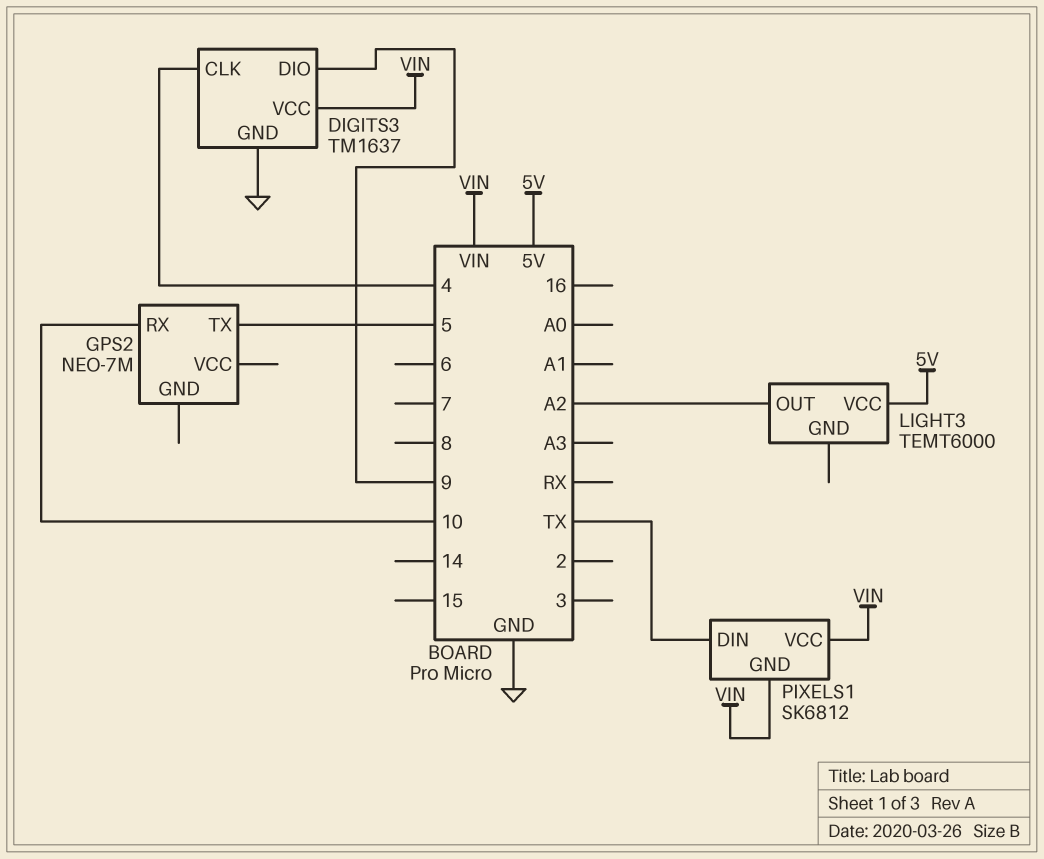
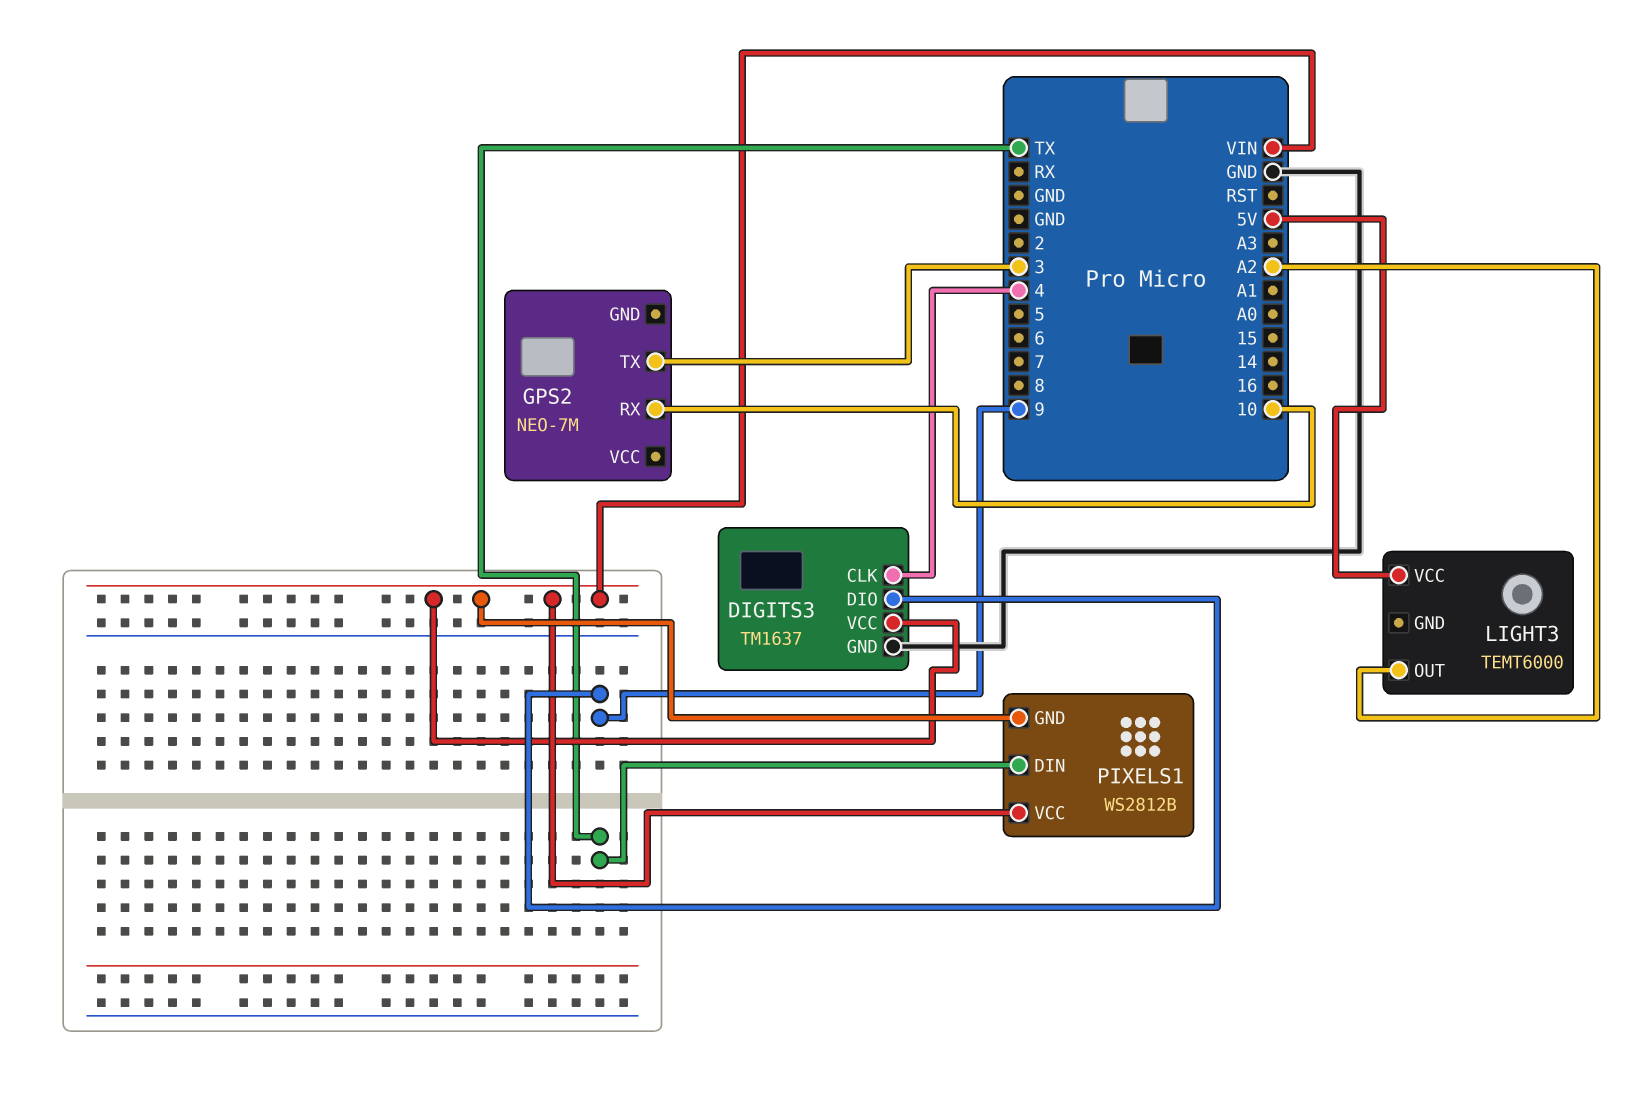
GPS2 pin TX: 5 -> 3
PIXELS1: SK6812 -> WS2812B

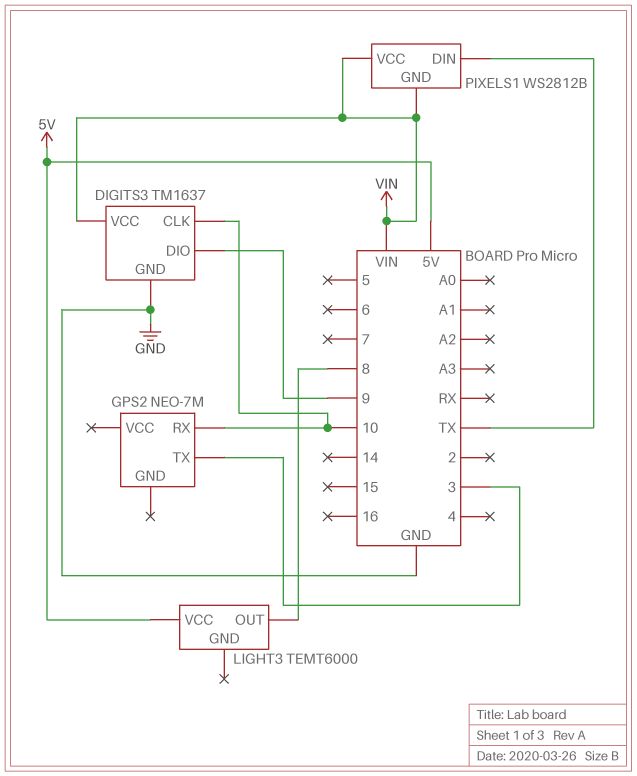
DIGITS3 pin CLK: 4 -> 10
LIGHT3 pin OUT: A2 -> 8

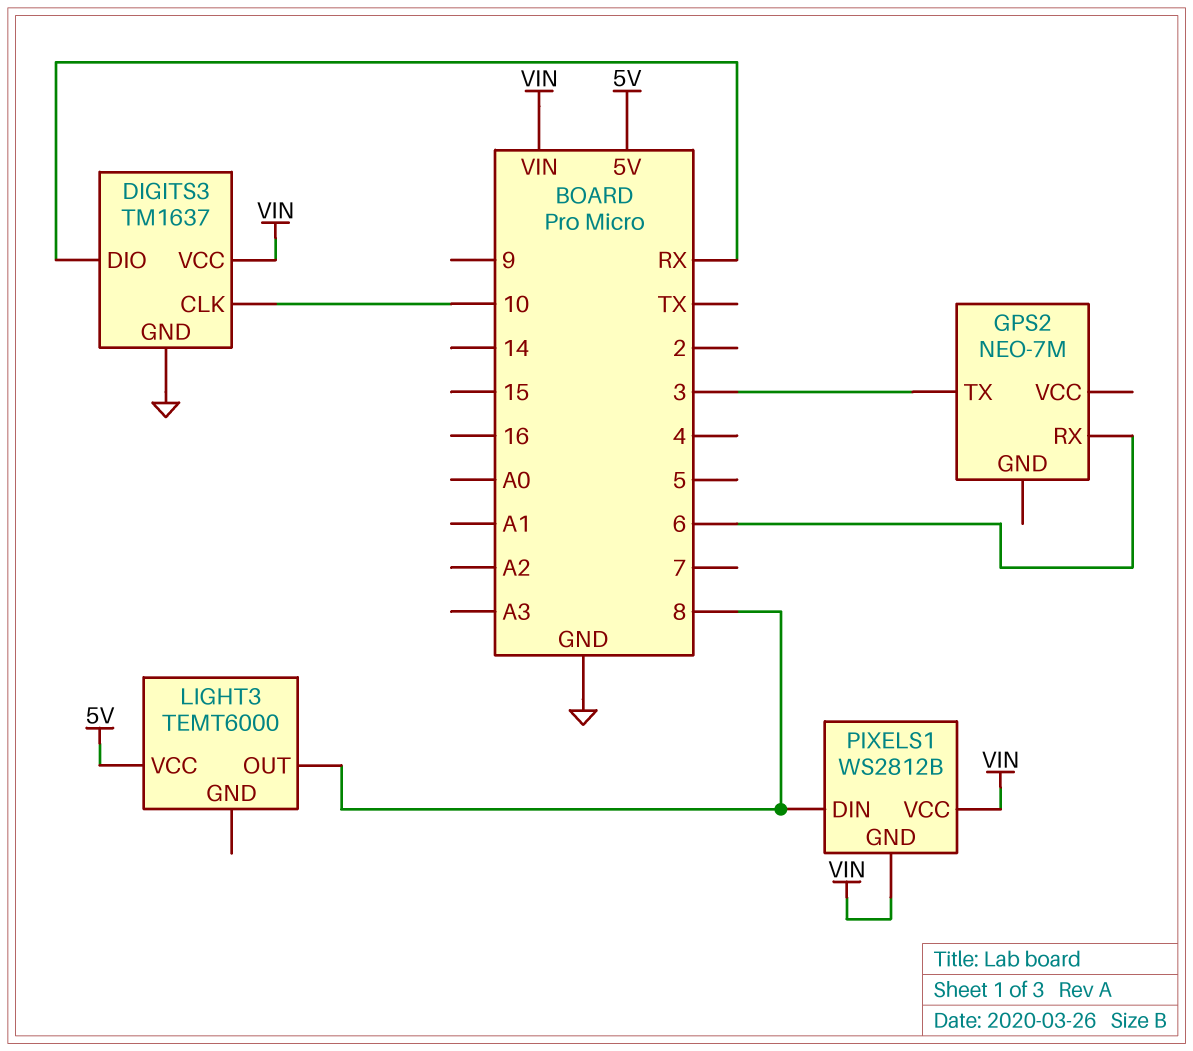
DIGITS3 pin DIO: 9 -> RX
GPS2 pin RX: 10 -> 6
PIXELS1 pin DIN: TX -> 8

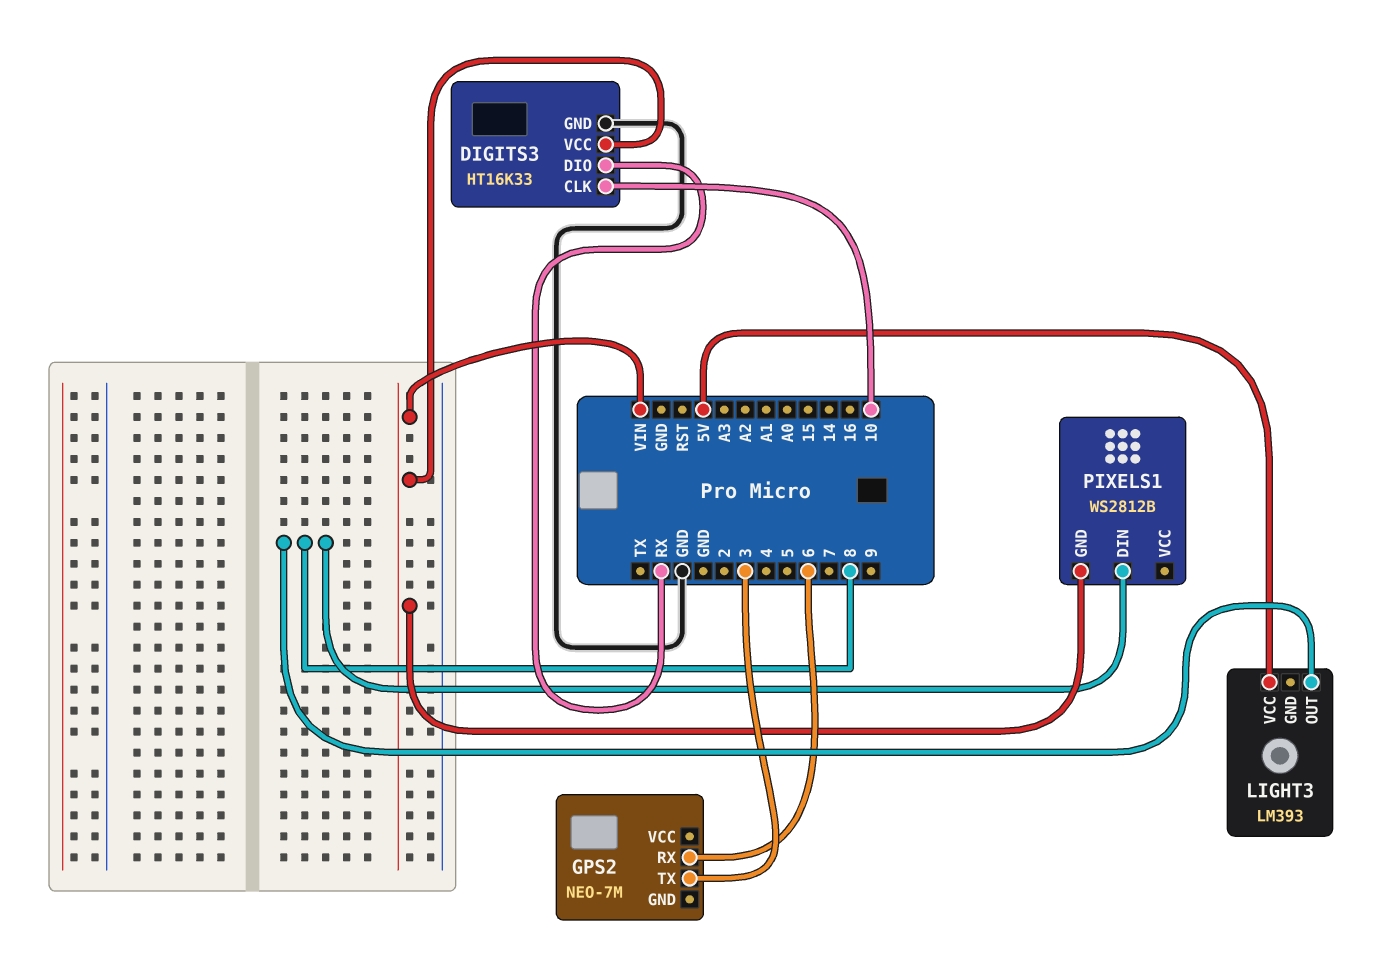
DIGITS3: TM1637 -> HT16K33
LIGHT3: TEMT6000 -> LM393
PIXELS1 pin VCC: VIN -> none

